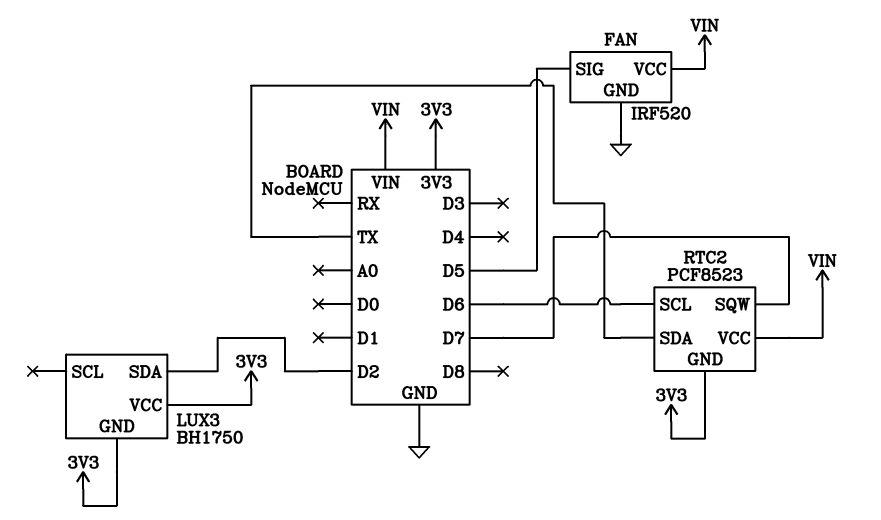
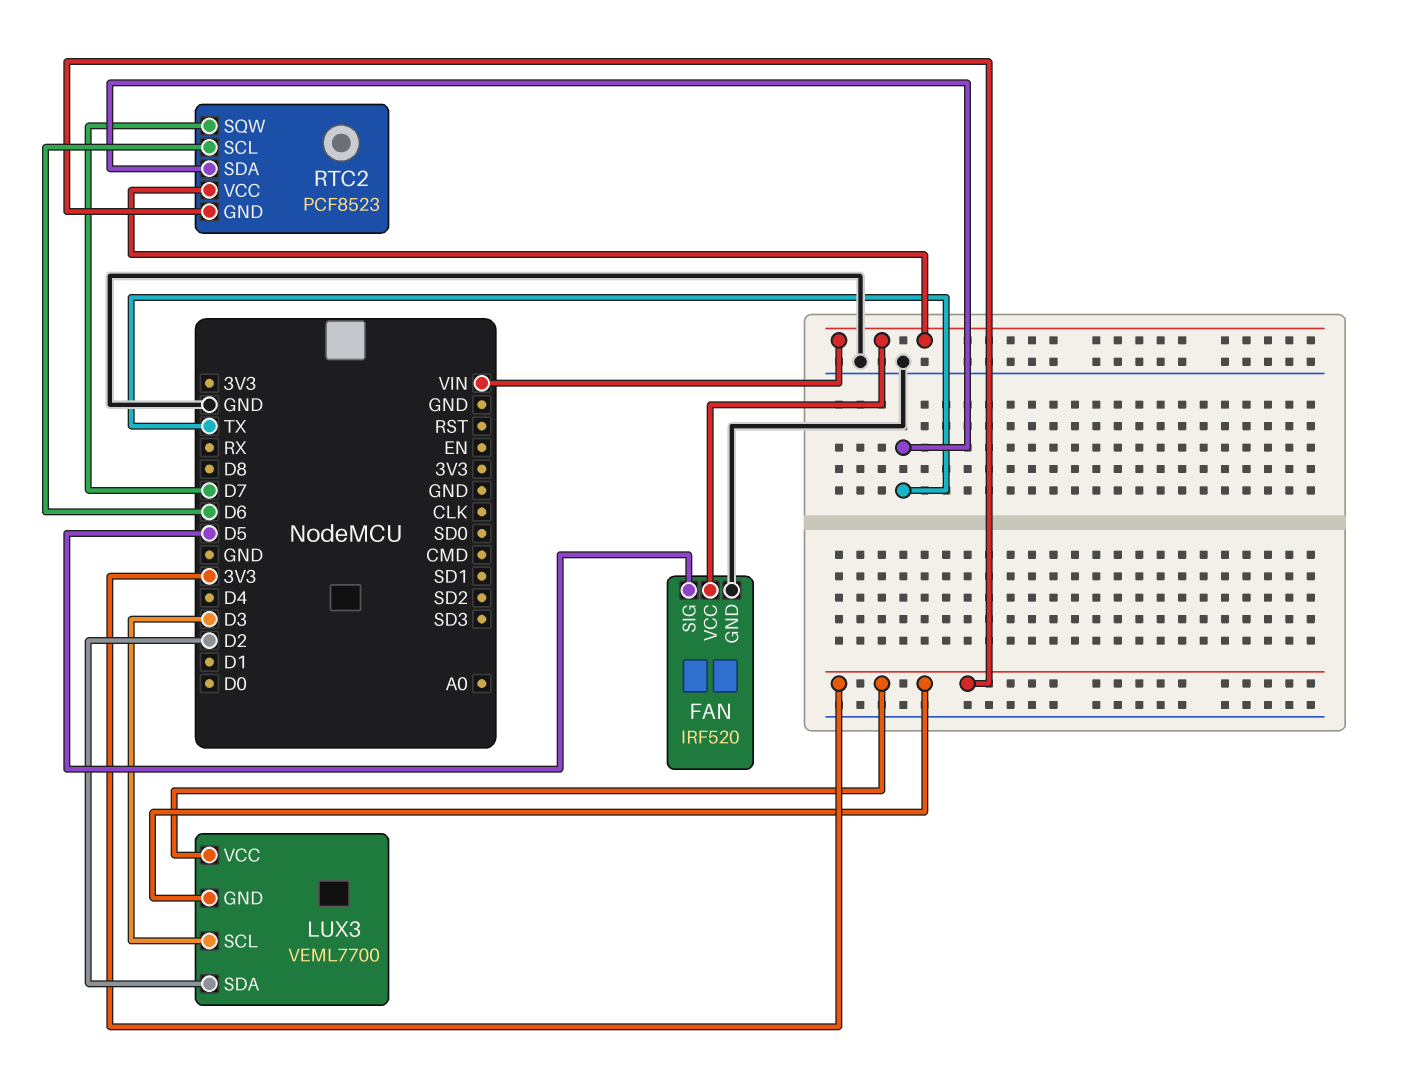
LUX3: BH1750 -> VEML7700
LUX3 pin SCL: none -> D3

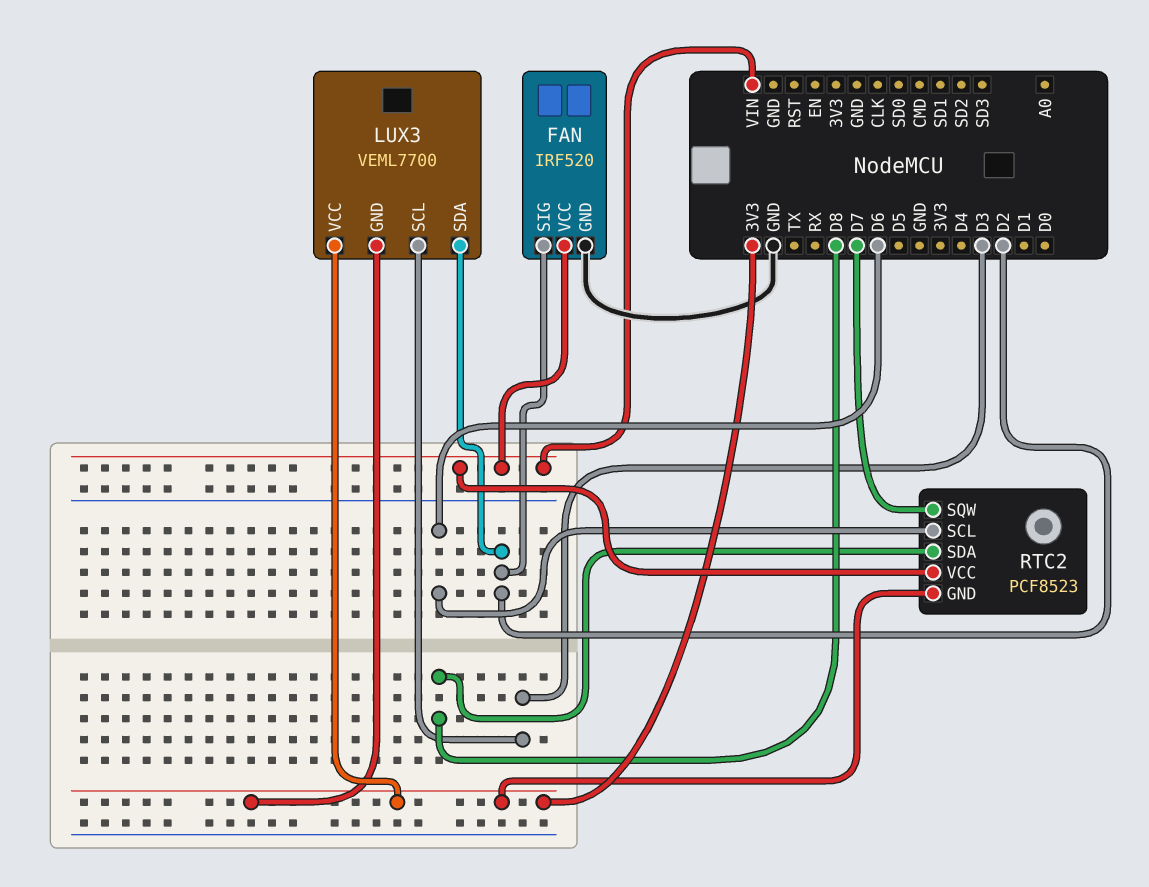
FAN pin SIG: D5 -> D2
RTC2 pin SDA: TX -> D8

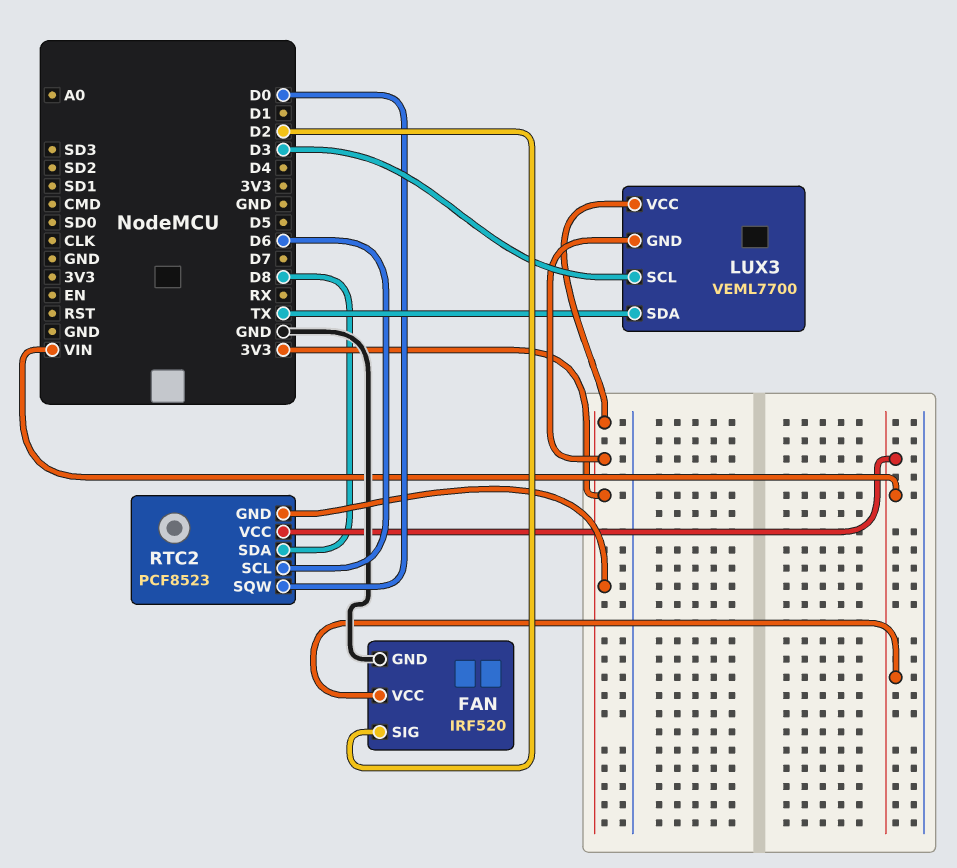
LUX3 pin SDA: D2 -> TX
RTC2 pin SQW: D7 -> D0

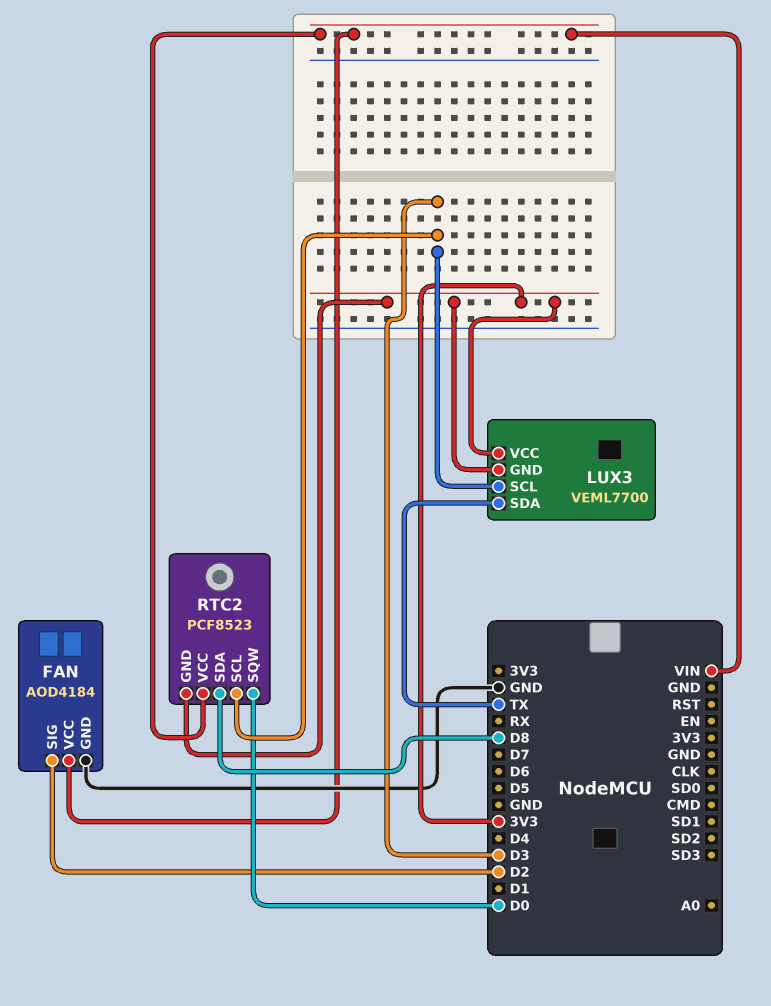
FAN: IRF520 -> AOD4184
RTC2 pin SCL: D6 -> D3

